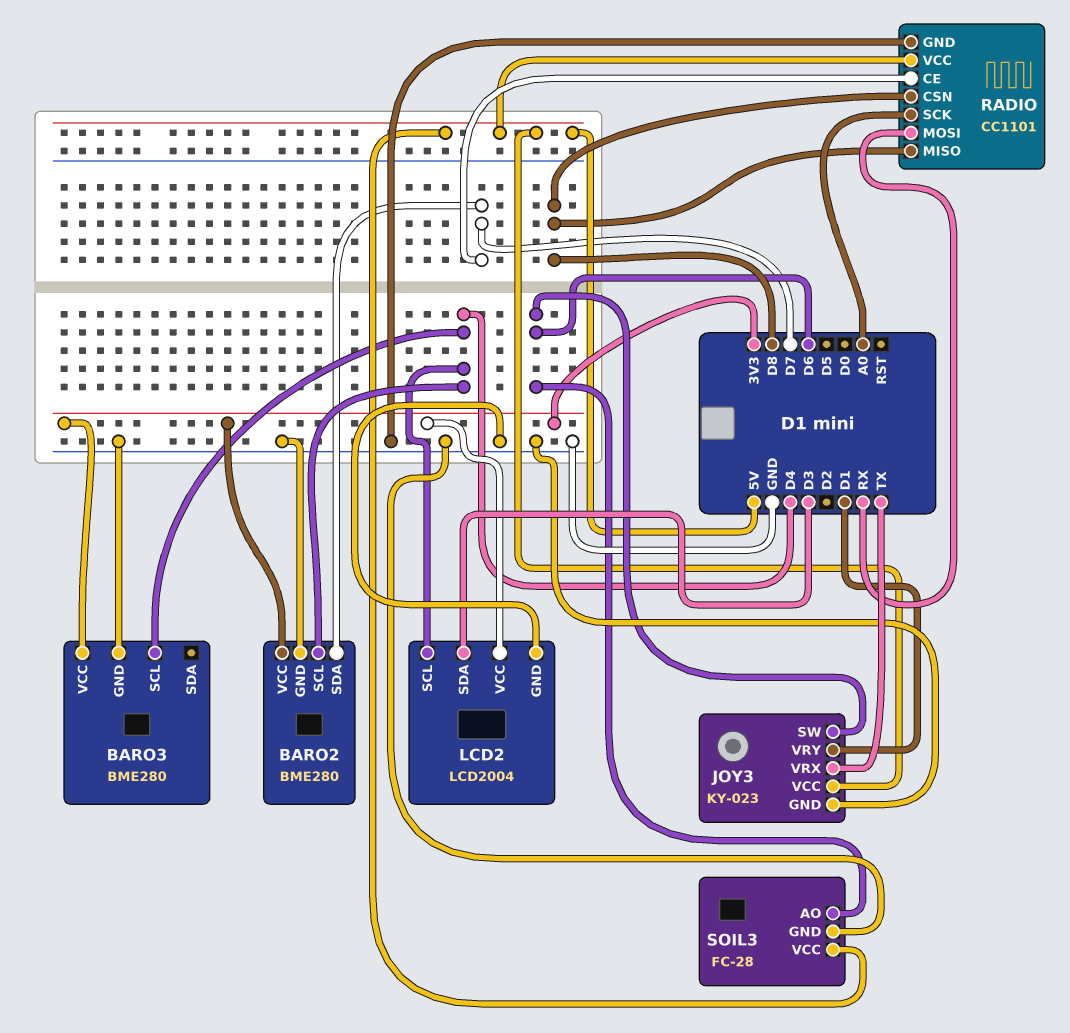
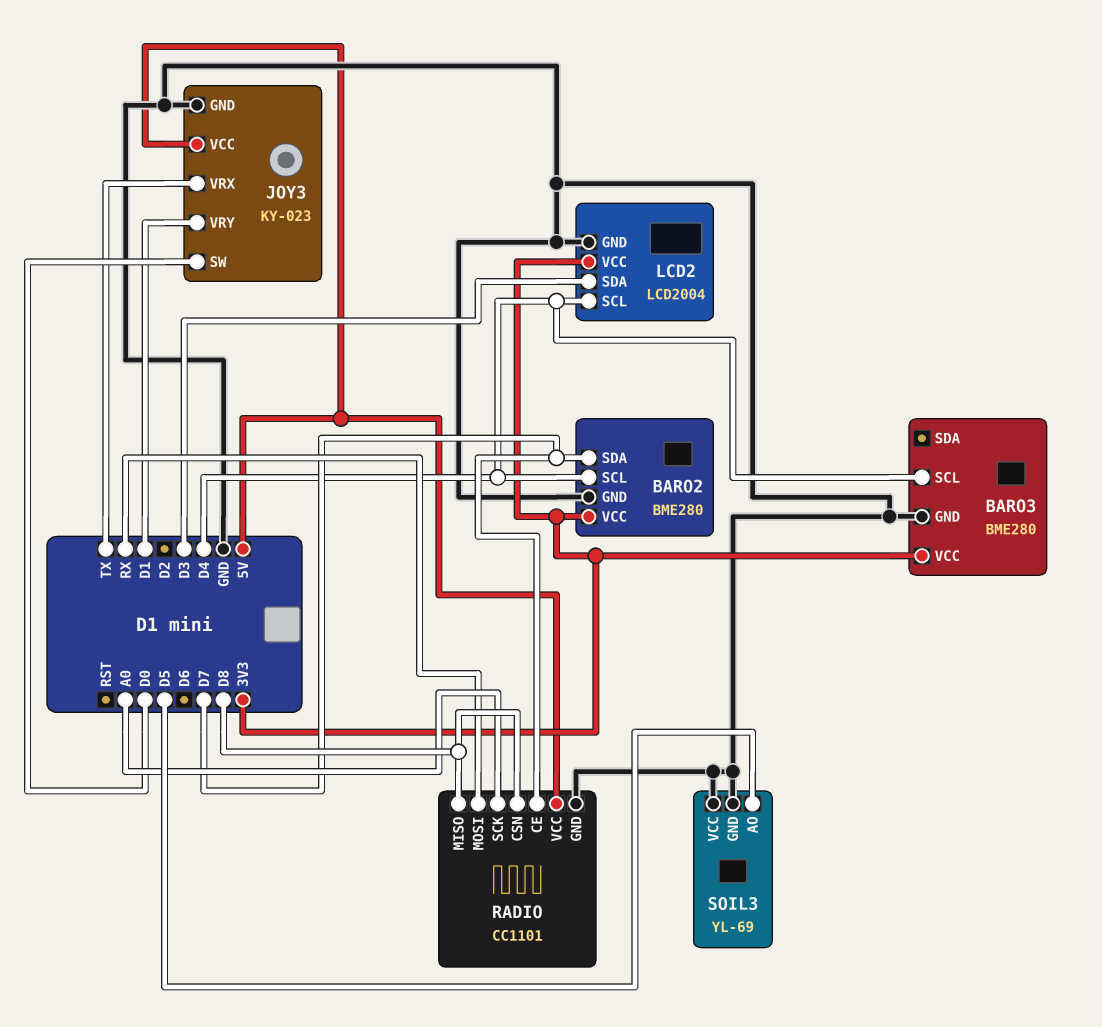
JOY3 pin SW: D6 -> D0
SOIL3: FC-28 -> YL-69
SOIL3 pin AO: D6 -> D5
SOIL3 pin VCC: 5V -> GND

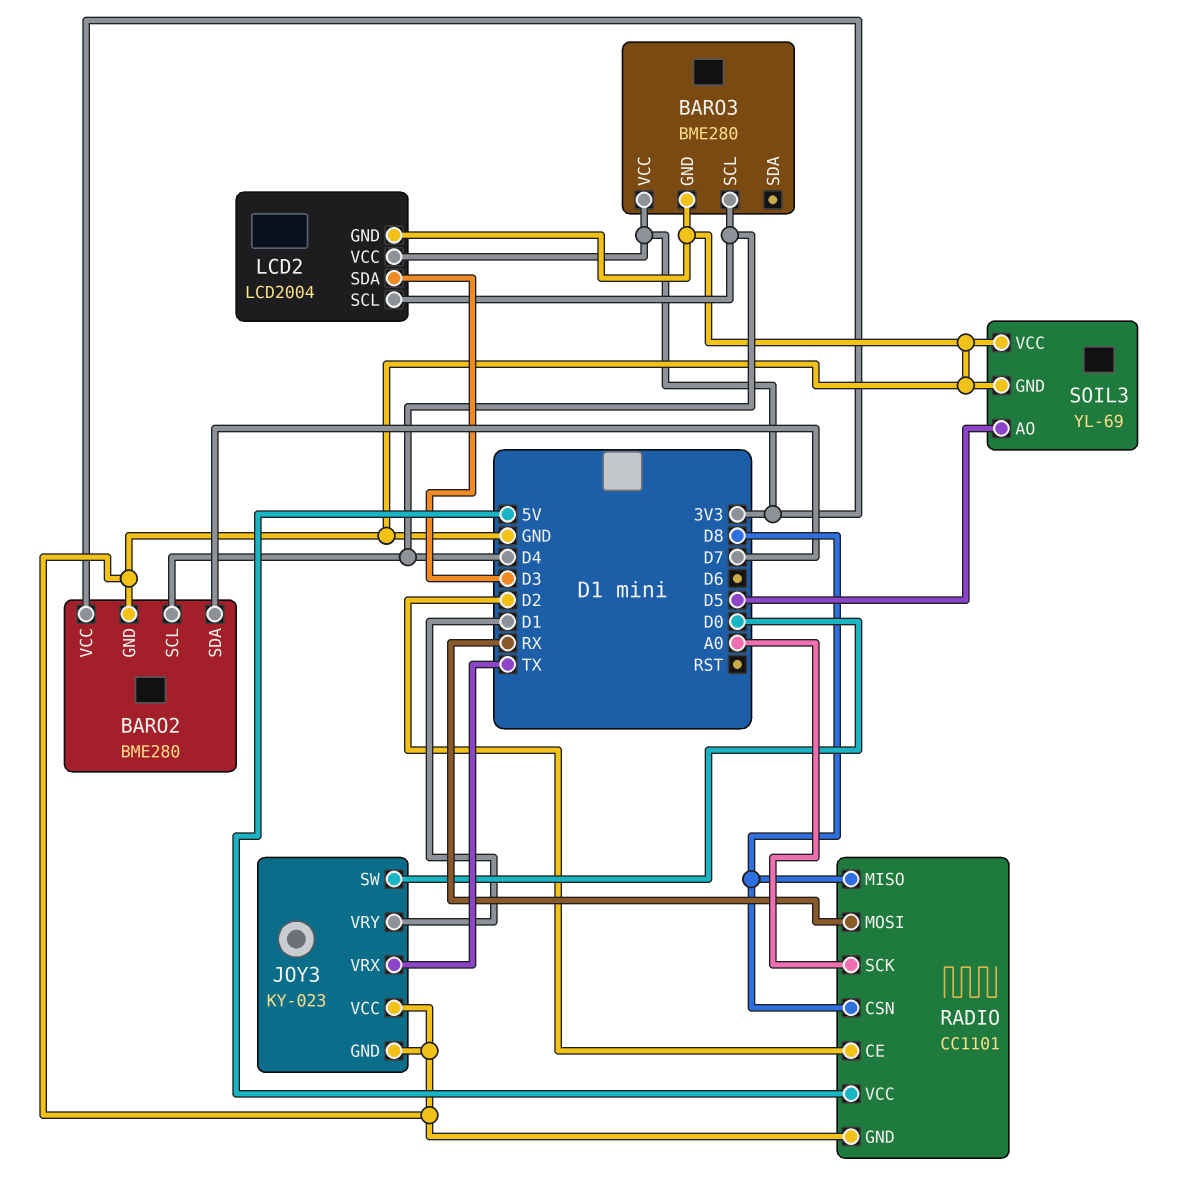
JOY3 pin VCC: 5V -> GND
RADIO pin CE: D7 -> D2

